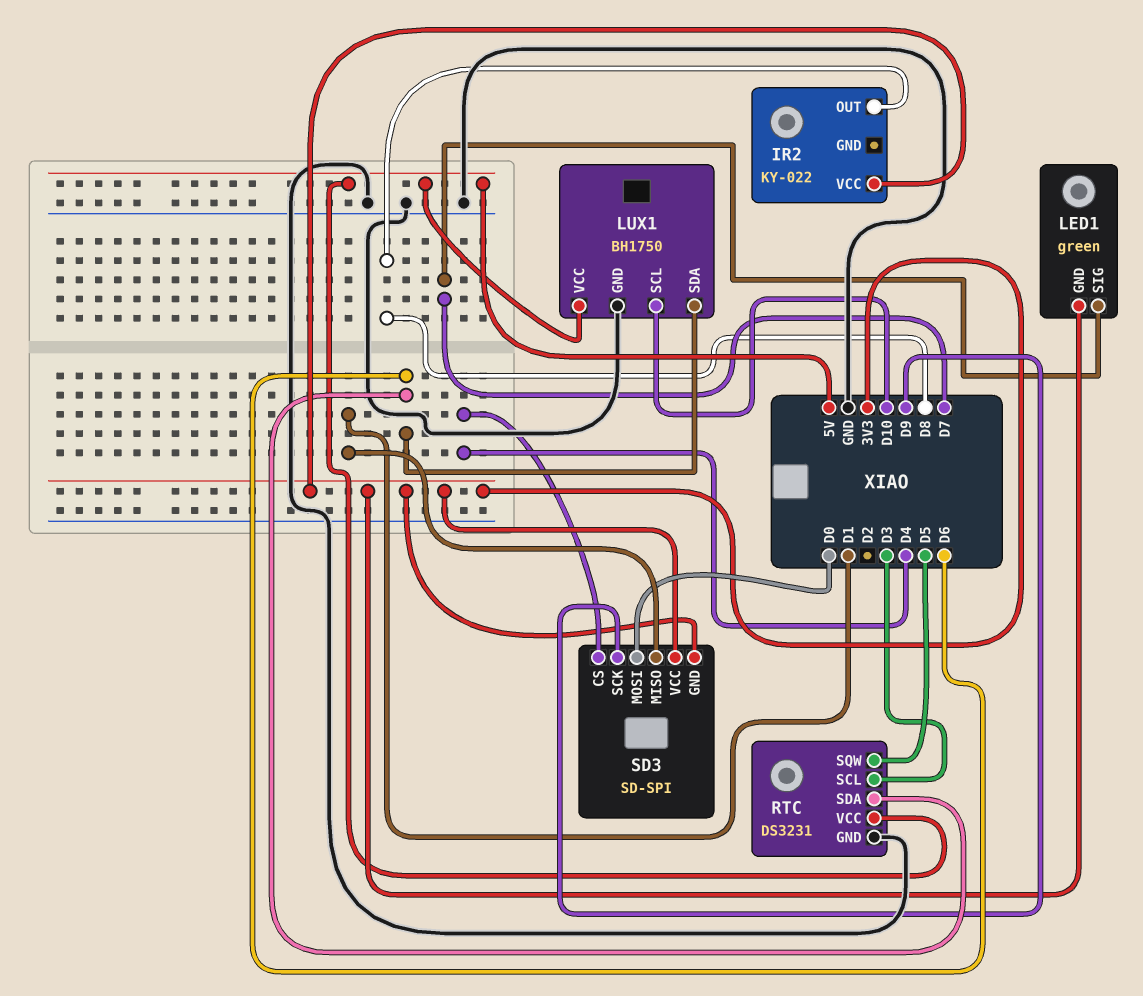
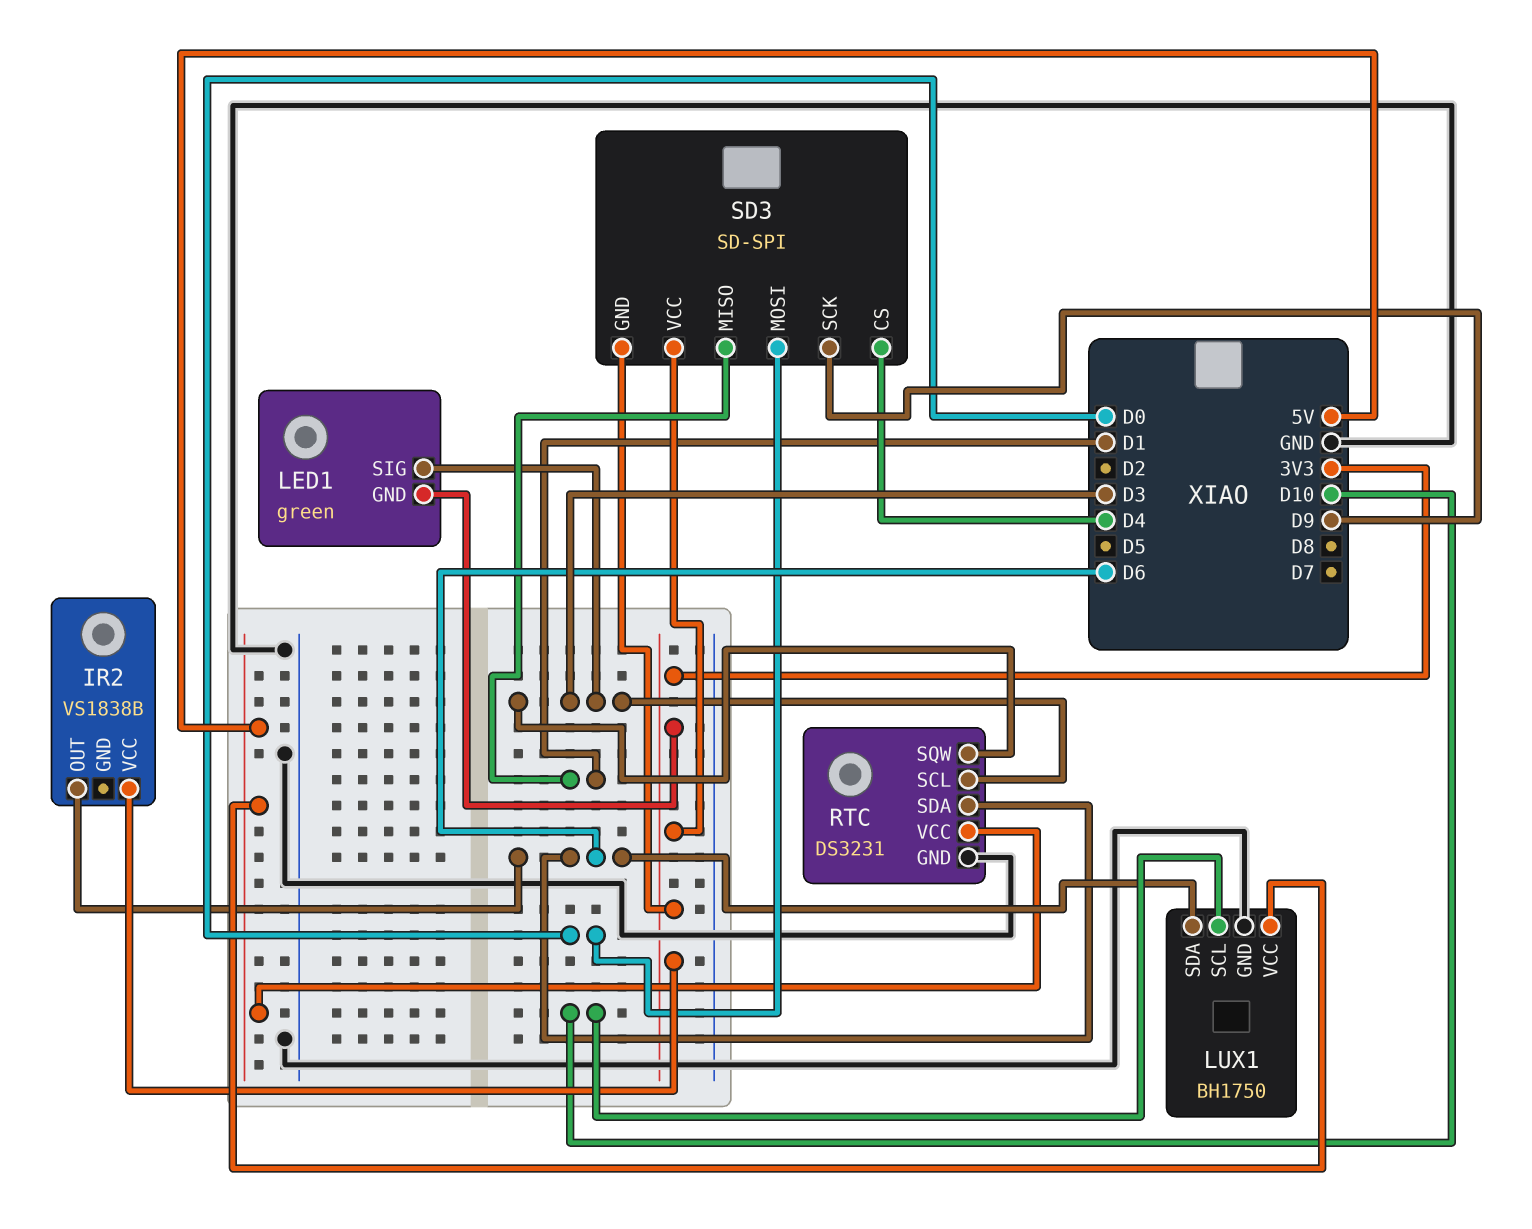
IR2: KY-022 -> VS1838B
IR2 pin OUT: D8 -> D6
LED1 pin SIG: D7 -> D3
RTC pin SQW: D5 -> D3

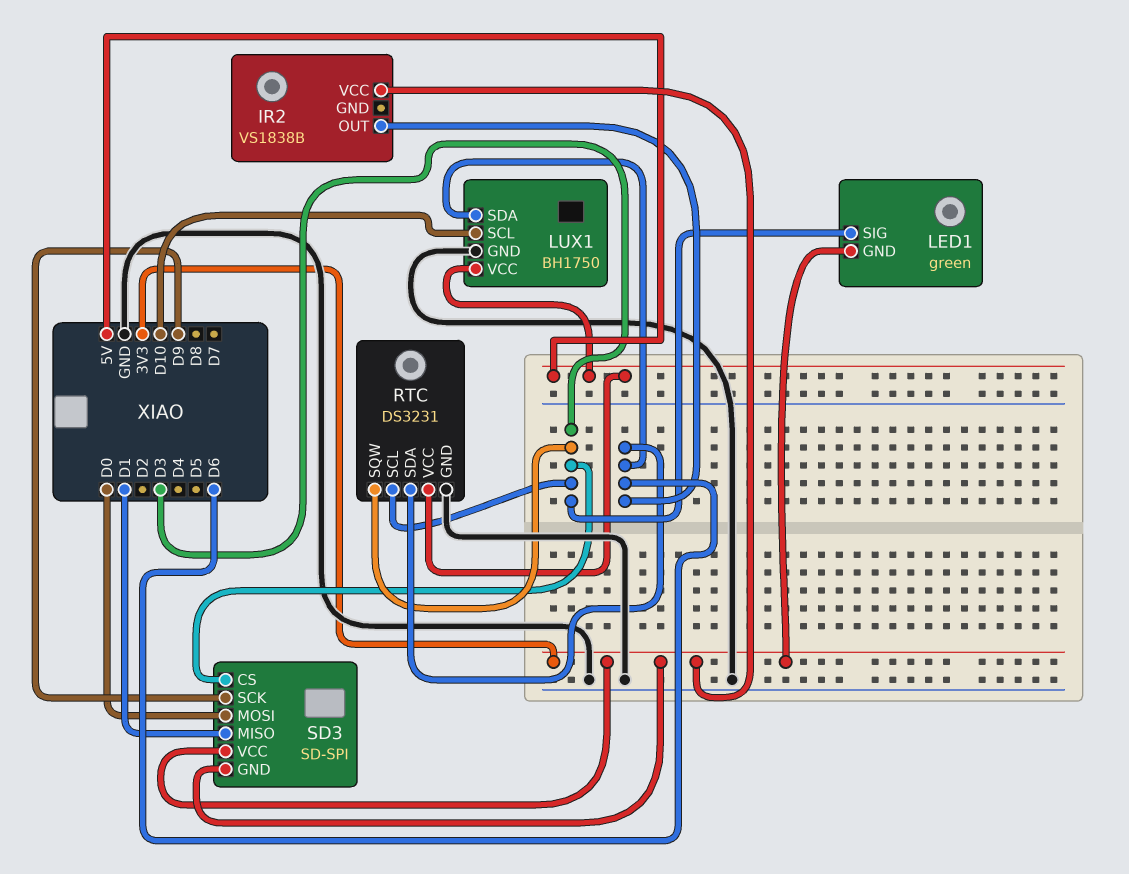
SD3 pin CS: D4 -> D3

